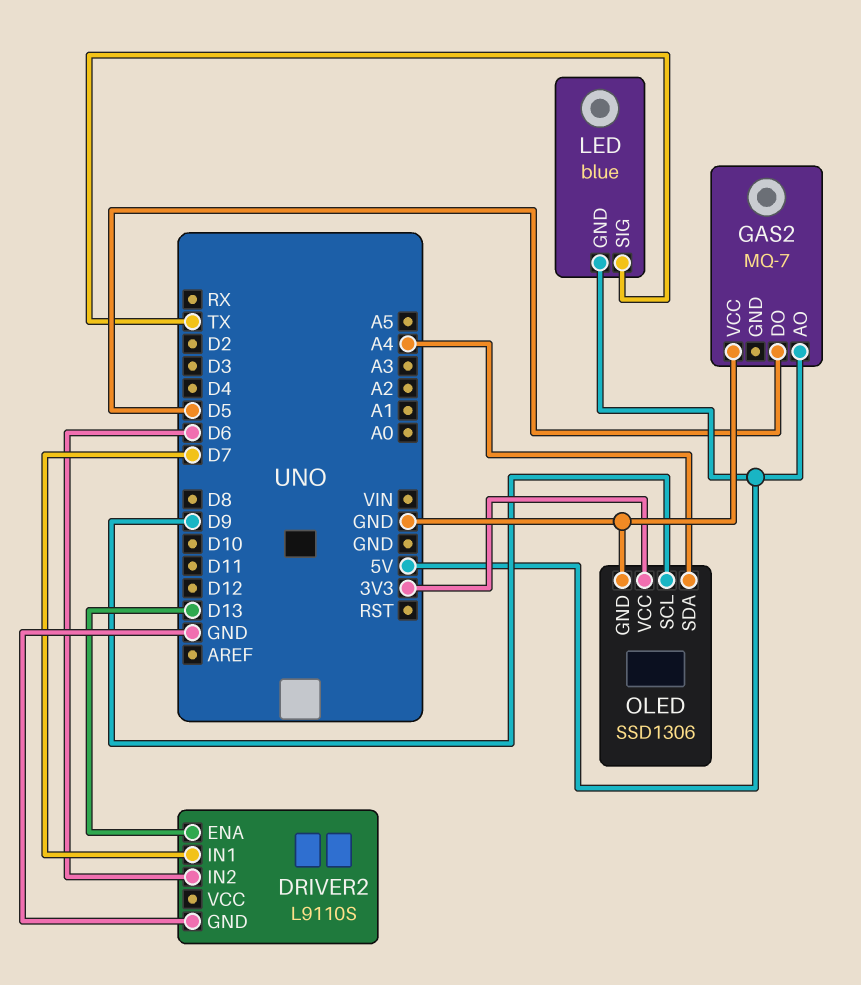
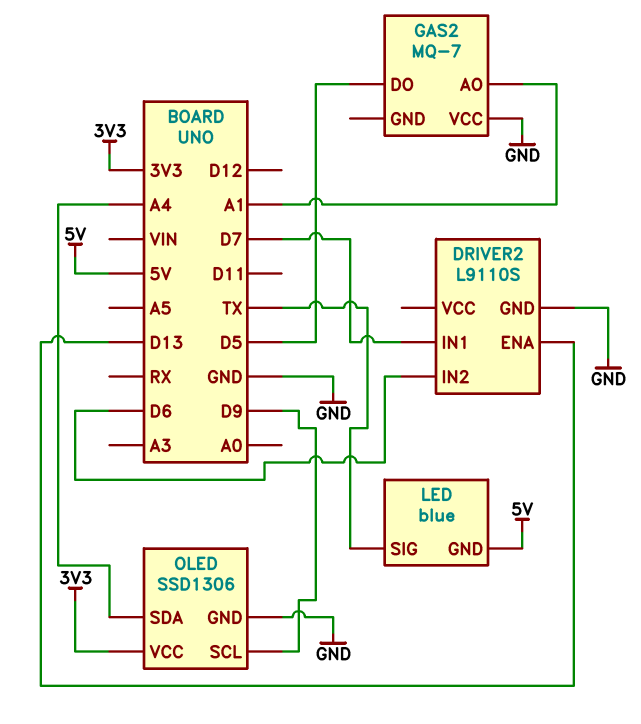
GAS2 pin AO: 5V -> A1

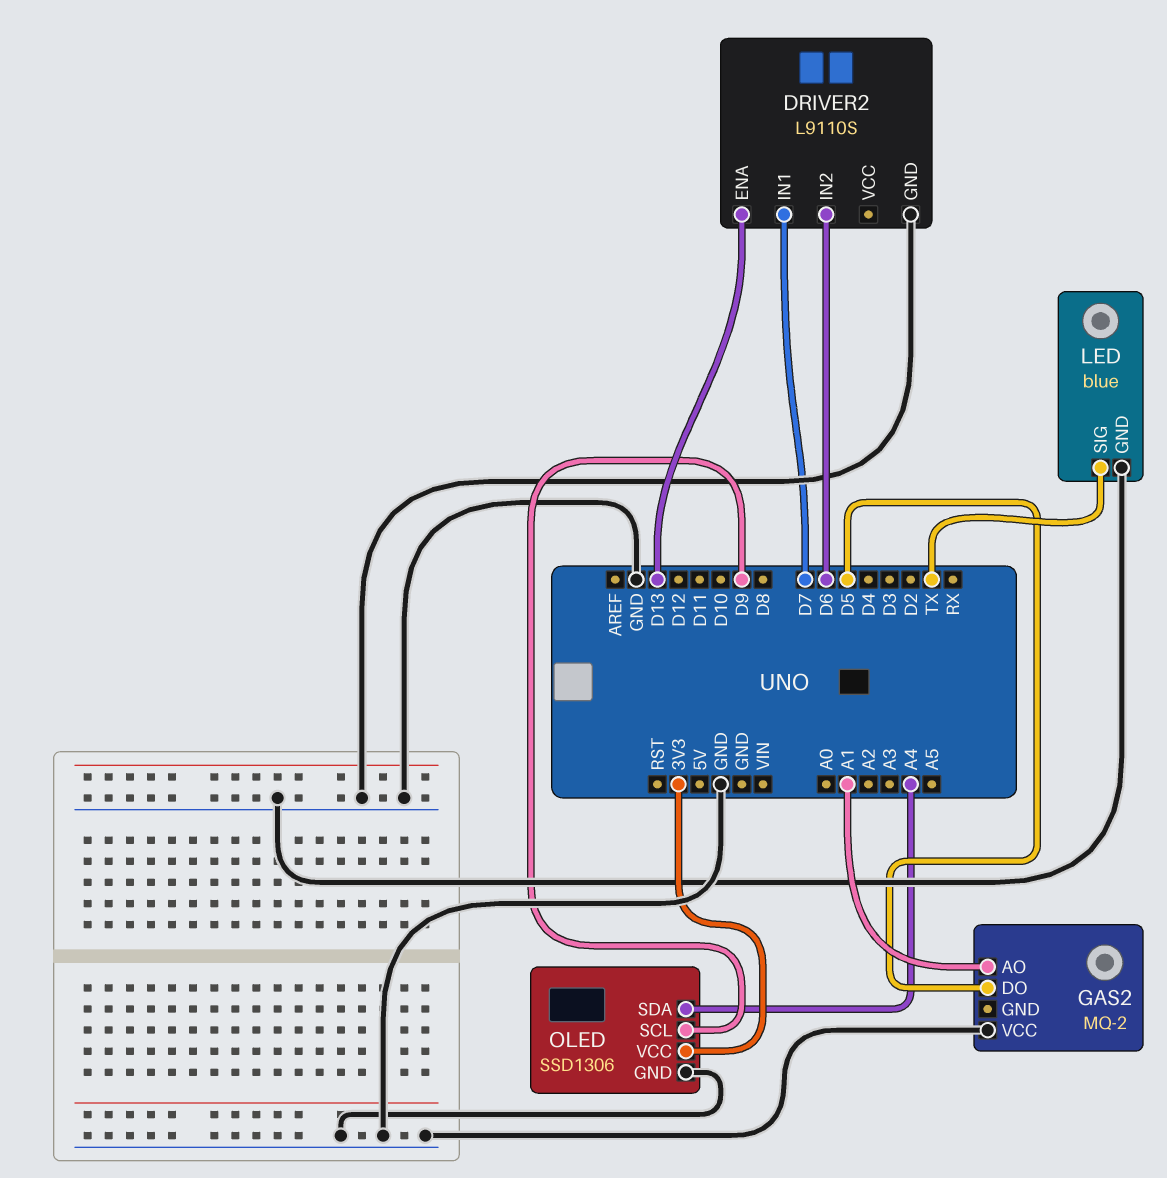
GAS2: MQ-7 -> MQ-2
LED pin GND: 5V -> GND

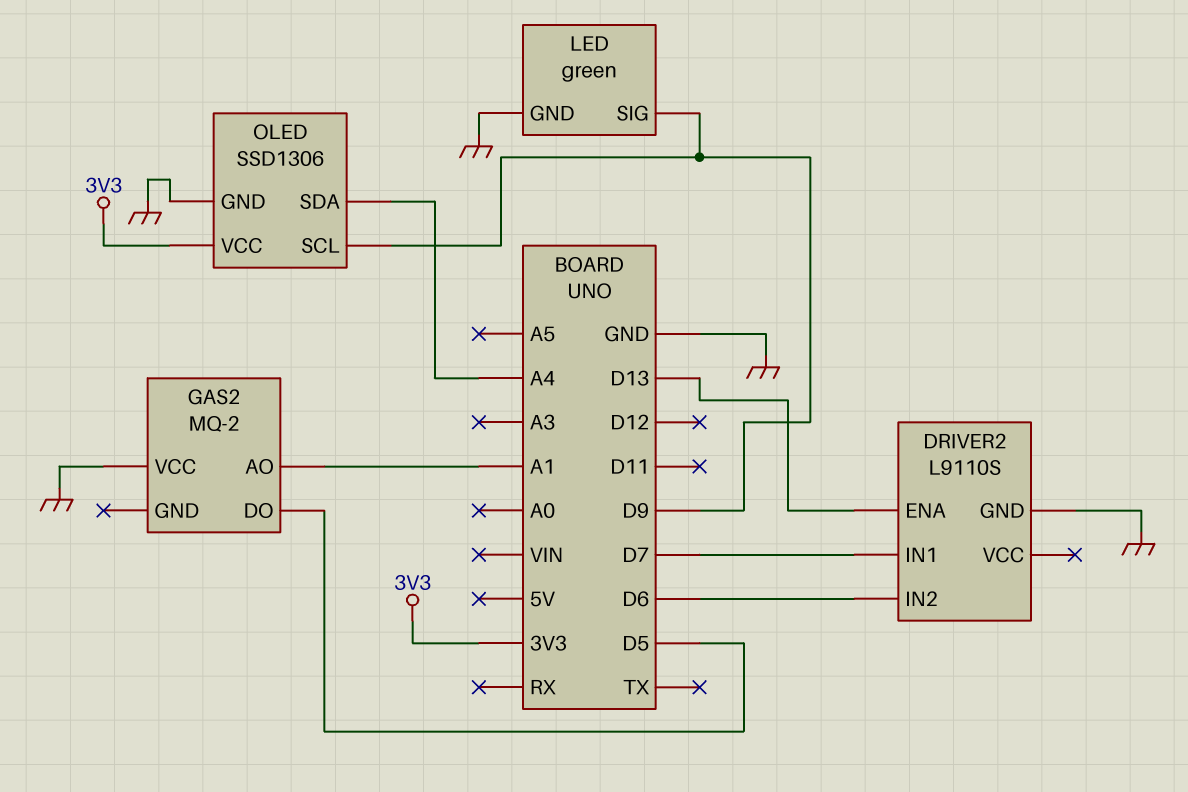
LED: blue -> green
LED pin SIG: TX -> D9

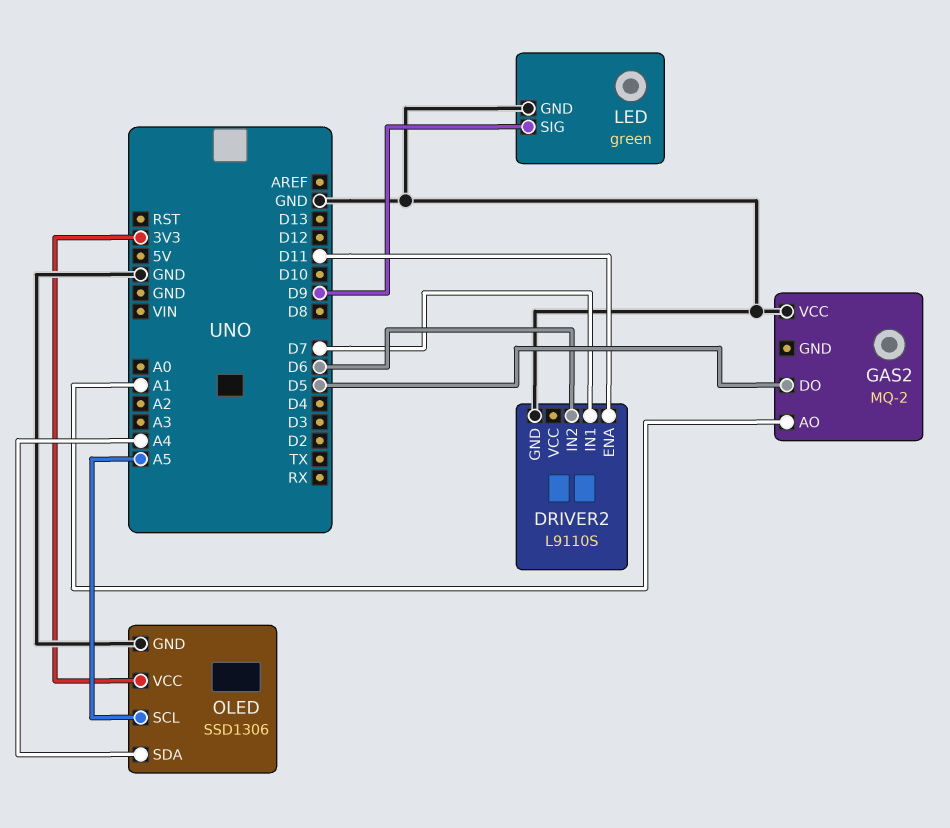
DRIVER2 pin ENA: D13 -> D11
OLED pin SCL: D9 -> A5

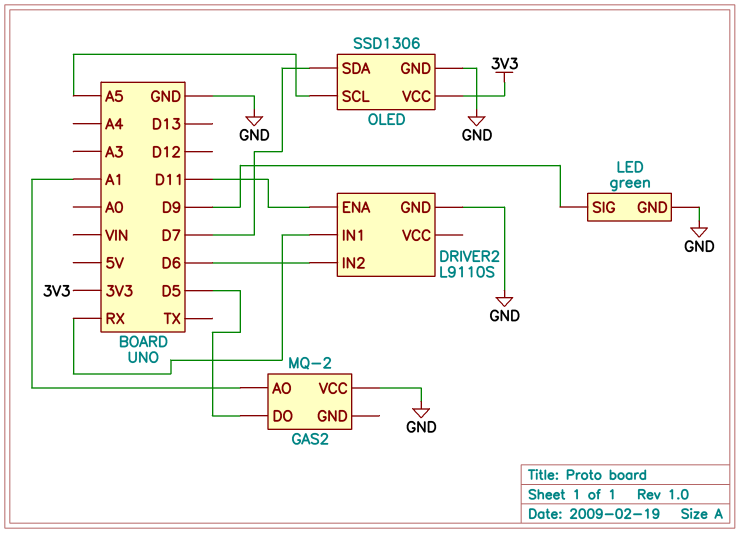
DRIVER2 pin IN1: D7 -> RX
OLED pin SDA: A4 -> D7

